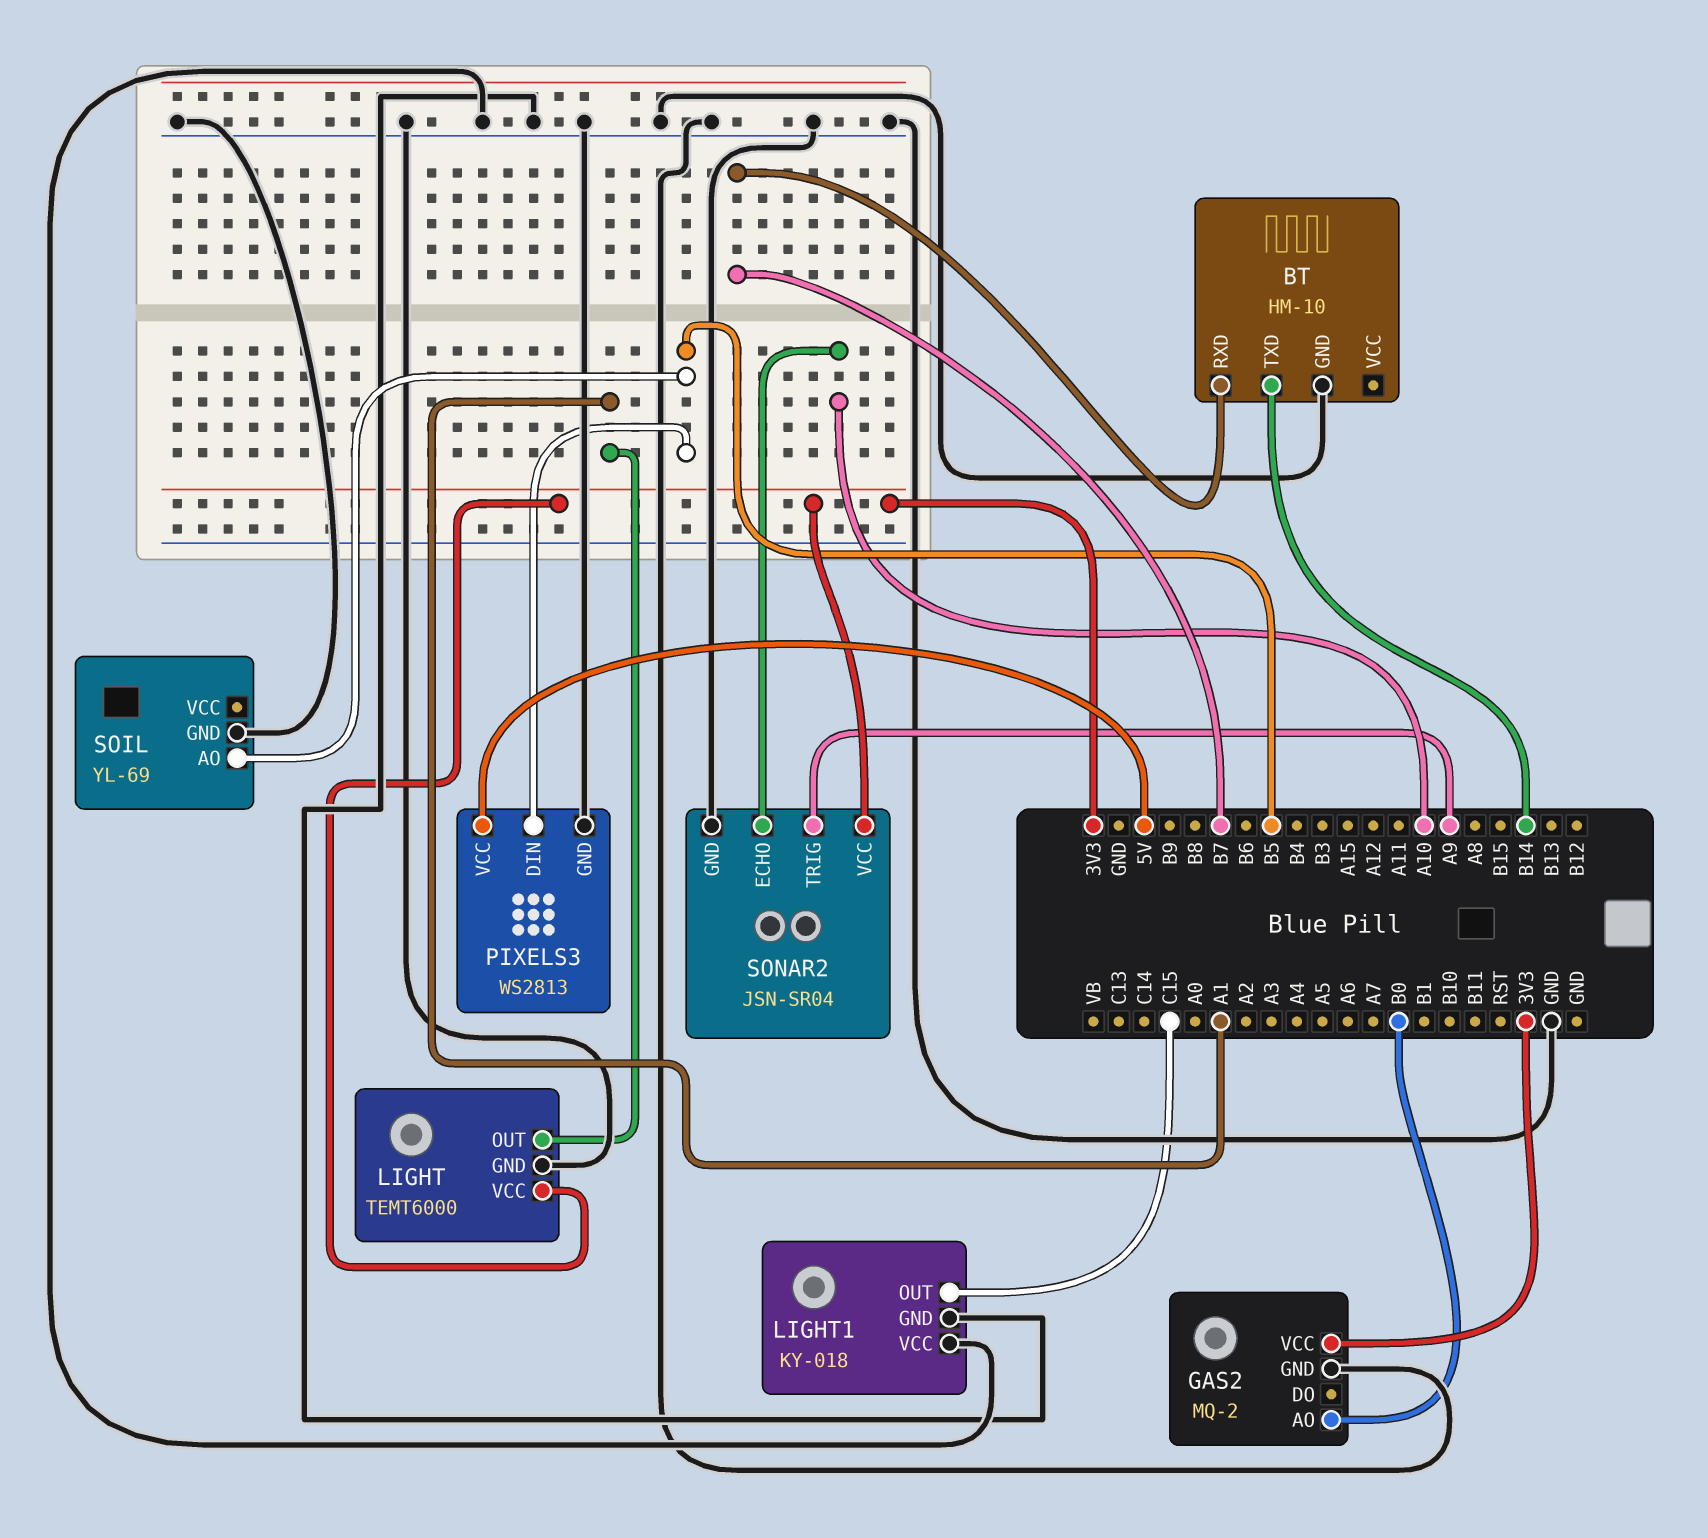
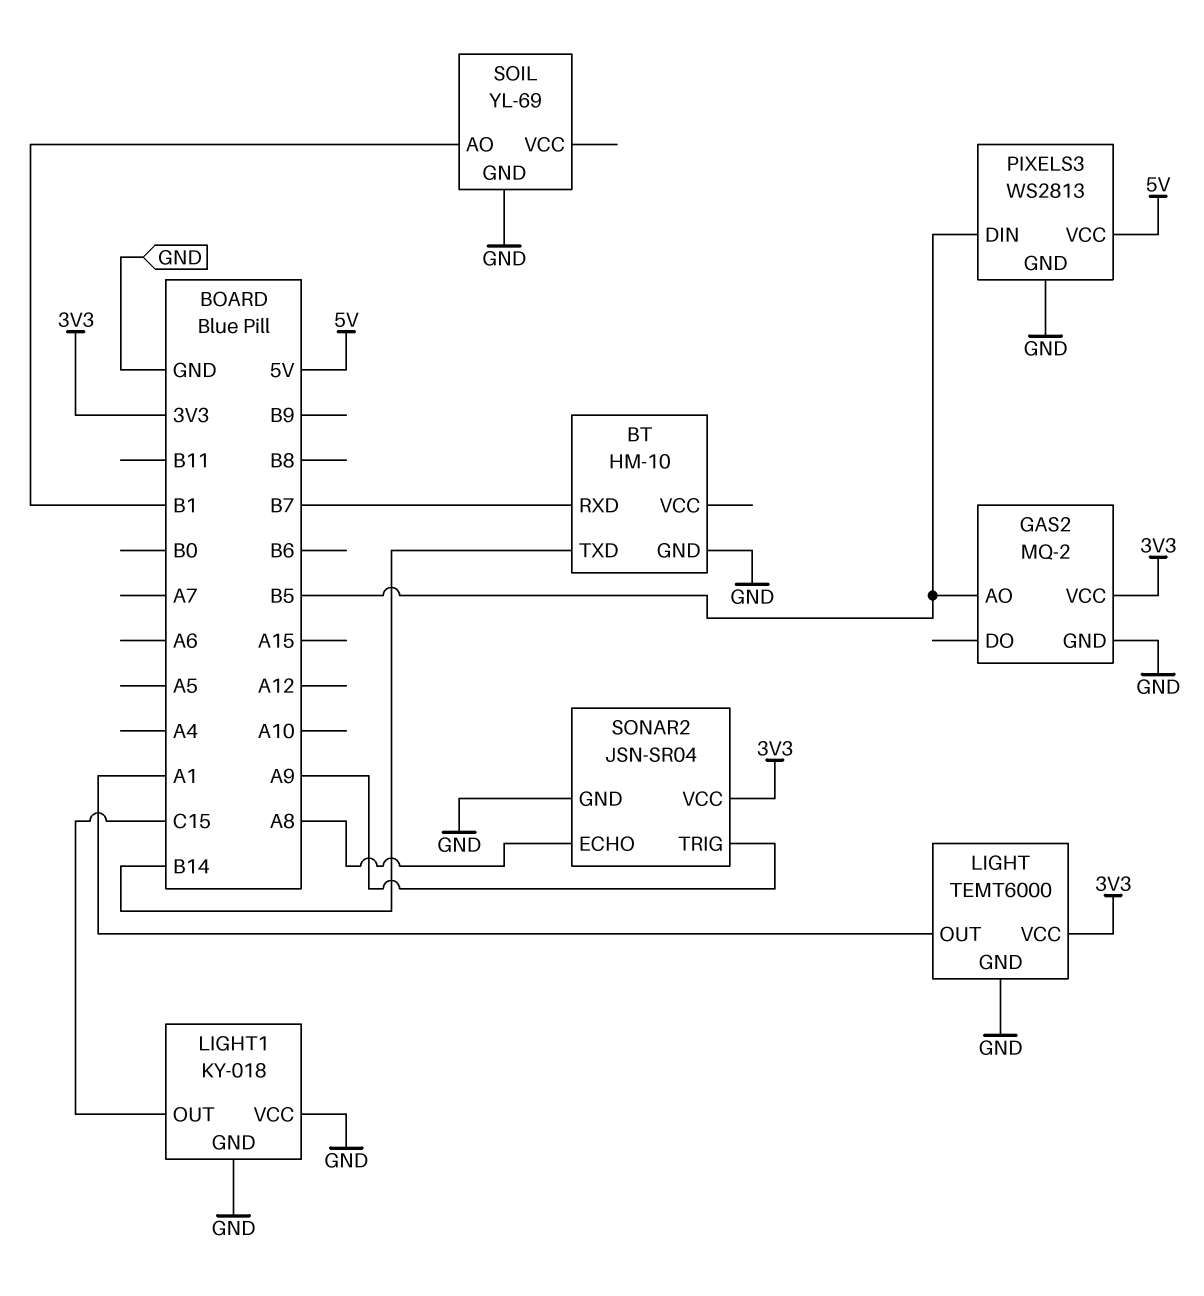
GAS2 pin AO: B0 -> B5
SOIL pin AO: B5 -> B1
SONAR2 pin ECHO: A10 -> A8

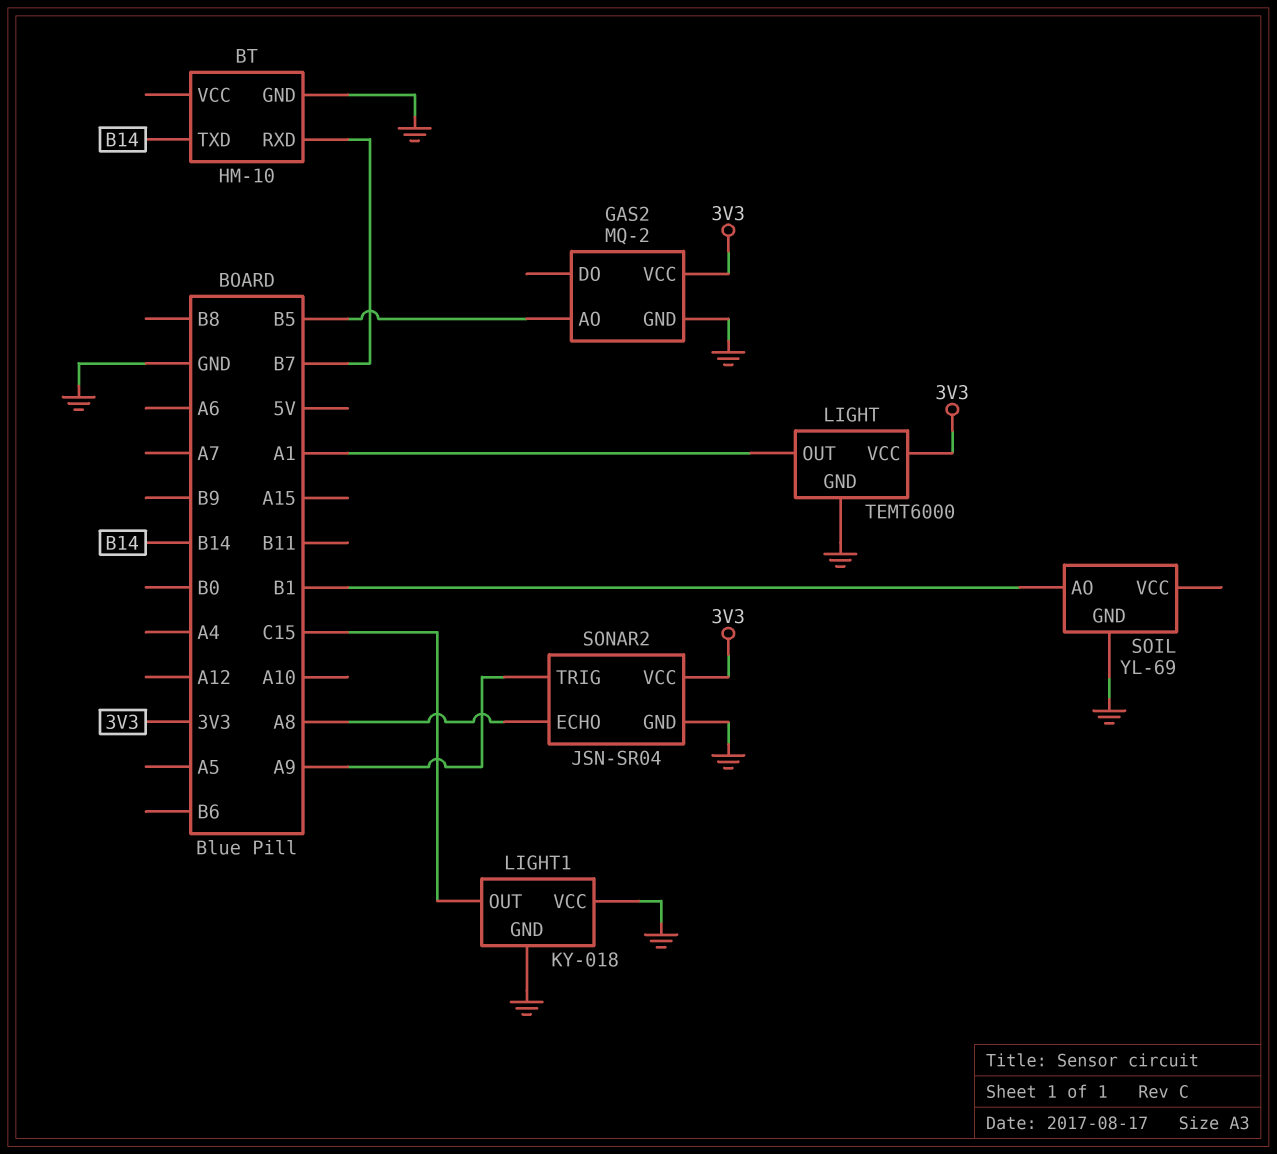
PIXELS3: WS2813 -> none
PIXELS3 pin DIN: B5 -> none
PIXELS3 pin GND: GND -> none
PIXELS3 pin VCC: 5V -> none

